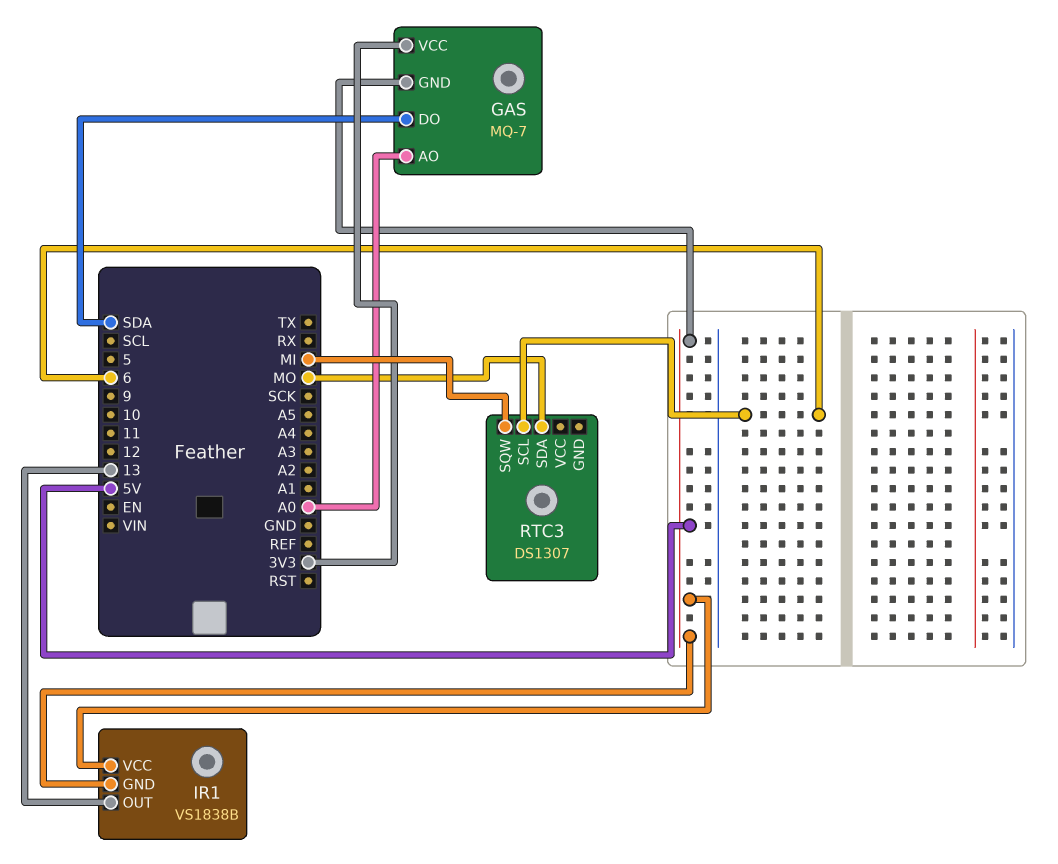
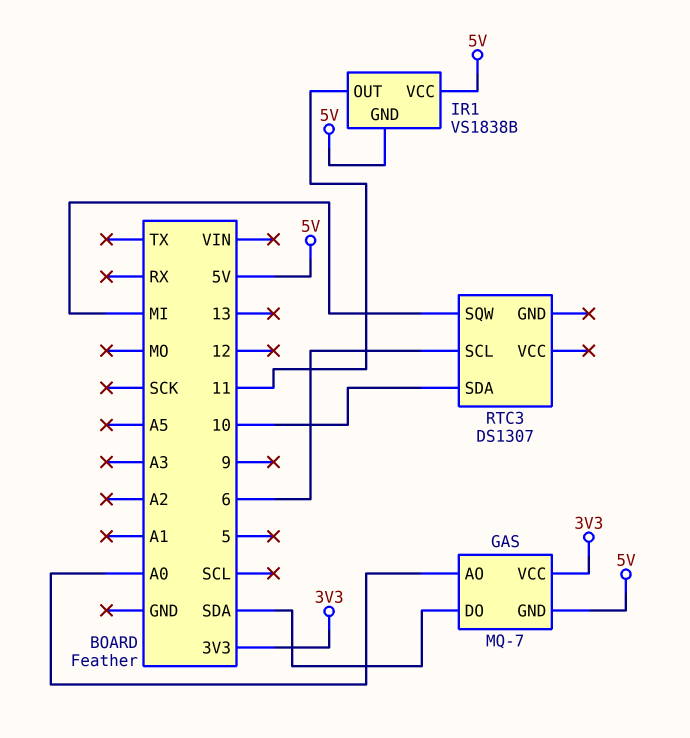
IR1 pin OUT: 13 -> 11
RTC3 pin SDA: MO -> 10

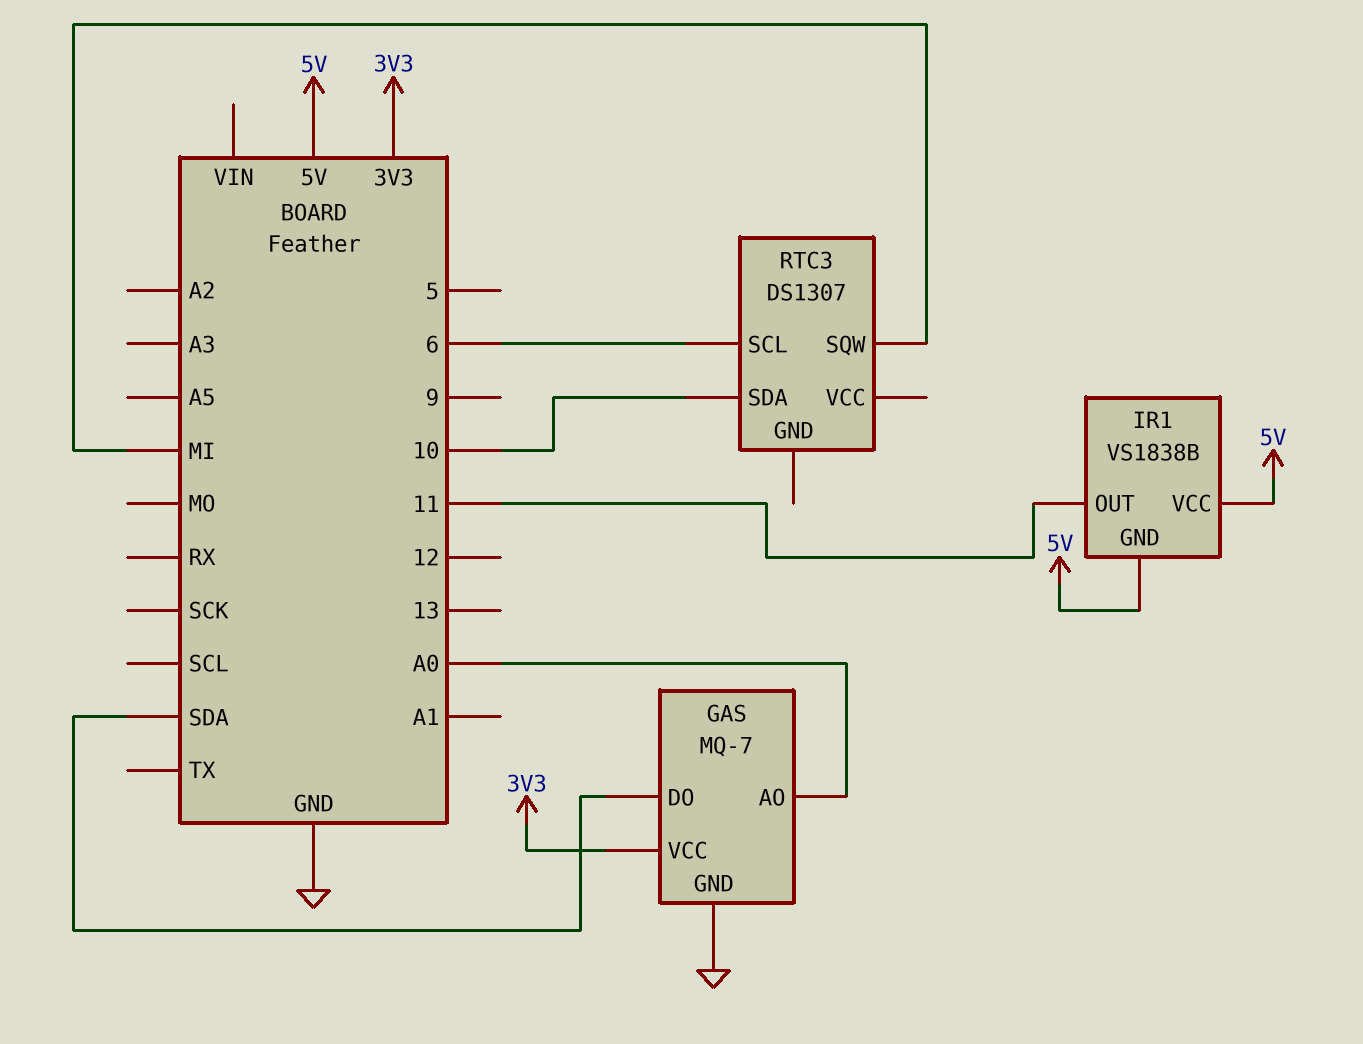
GAS pin GND: 5V -> GND

